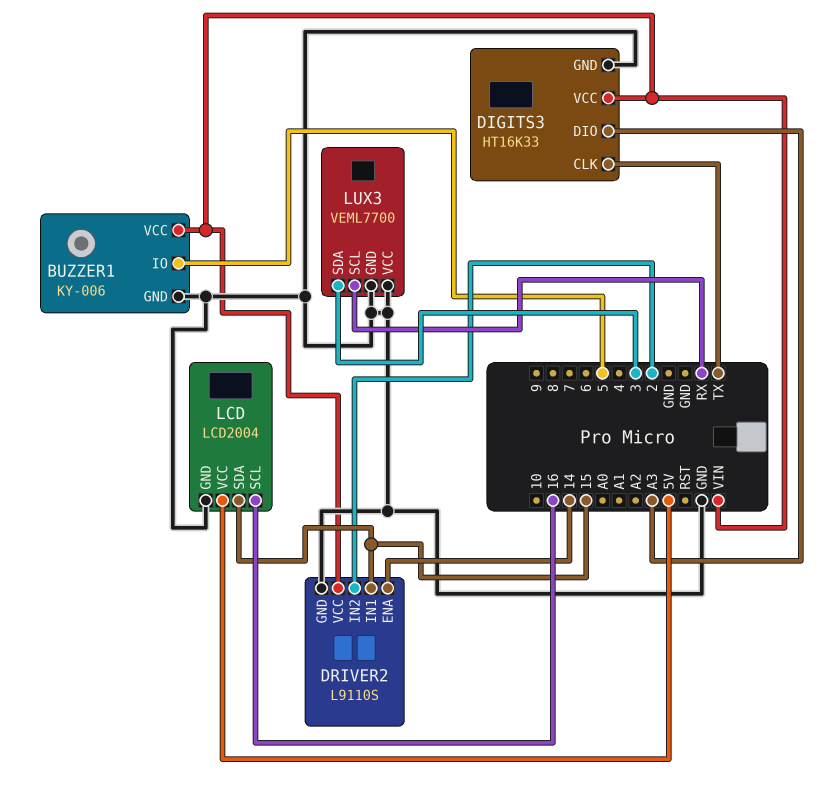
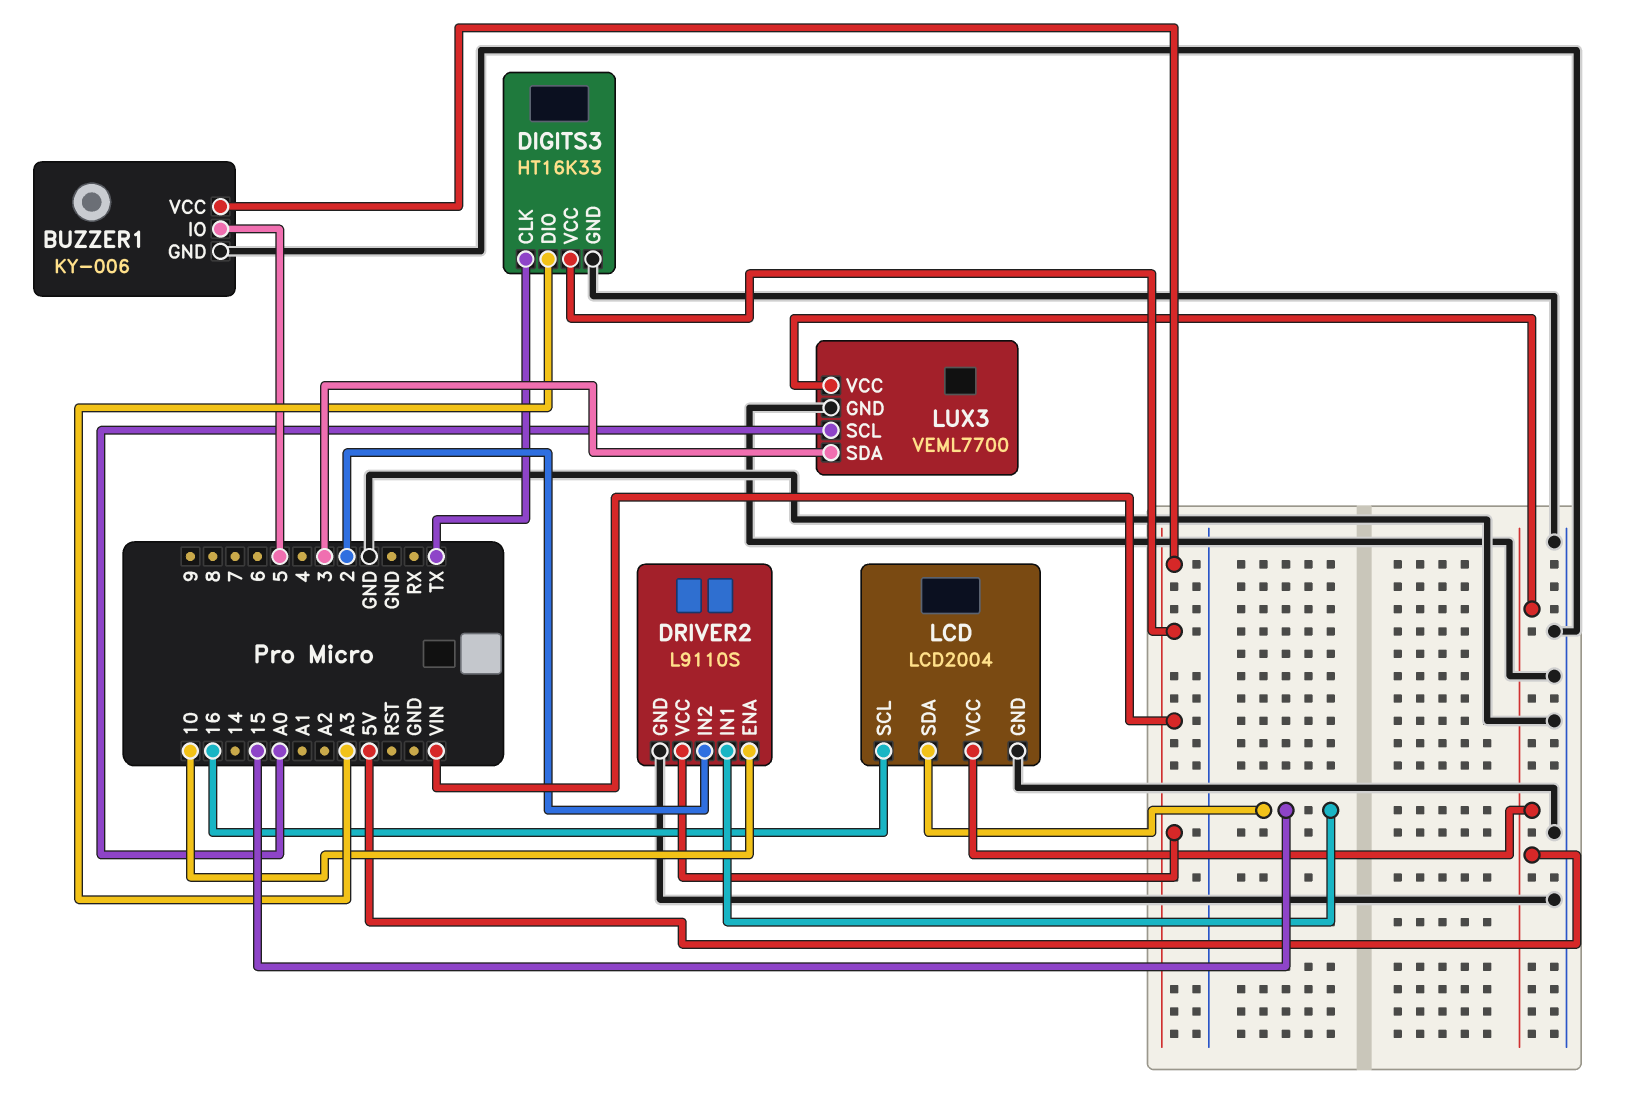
DRIVER2 pin ENA: 14 -> 10
LUX3 pin SCL: RX -> A0
LUX3 pin VCC: GND -> 5V

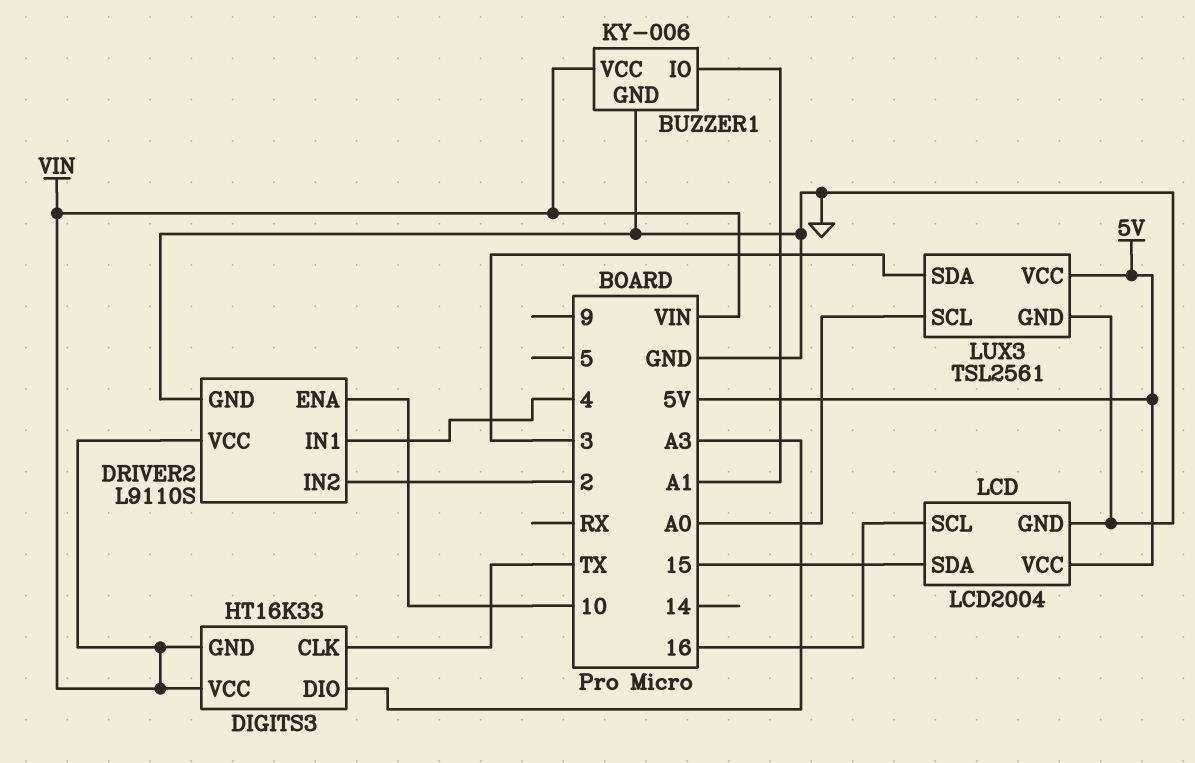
BUZZER1 pin IO: 5 -> A1
DIGITS3 pin GND: GND -> VIN
DRIVER2 pin IN1: 15 -> 4
LUX3: VEML7700 -> TSL2561

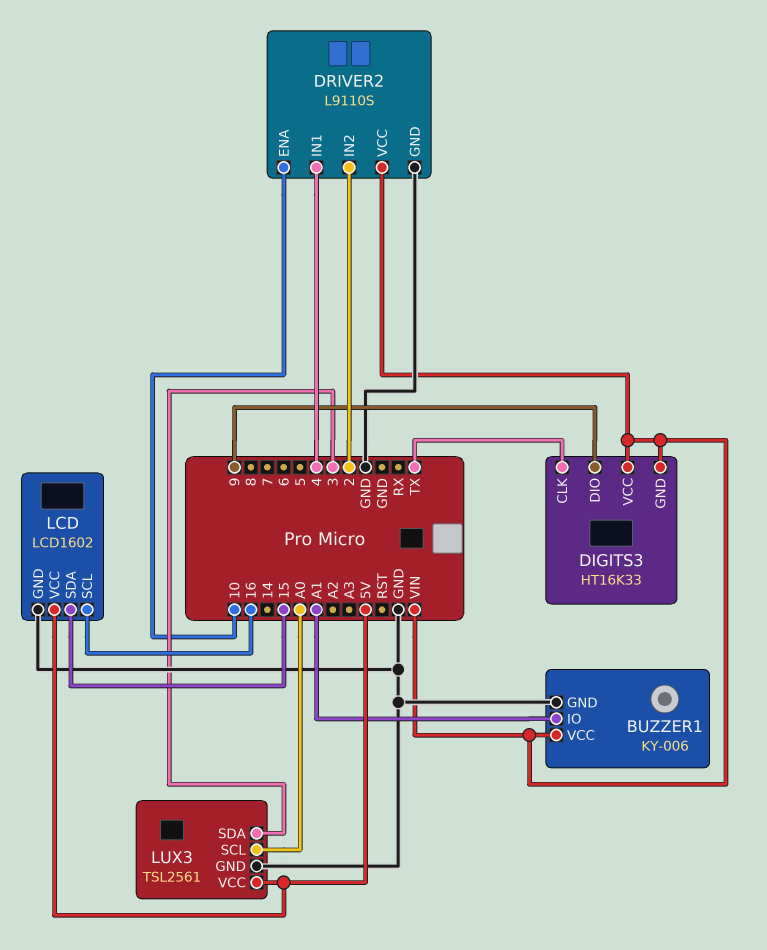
DIGITS3 pin DIO: A3 -> 9
LCD: LCD2004 -> LCD1602

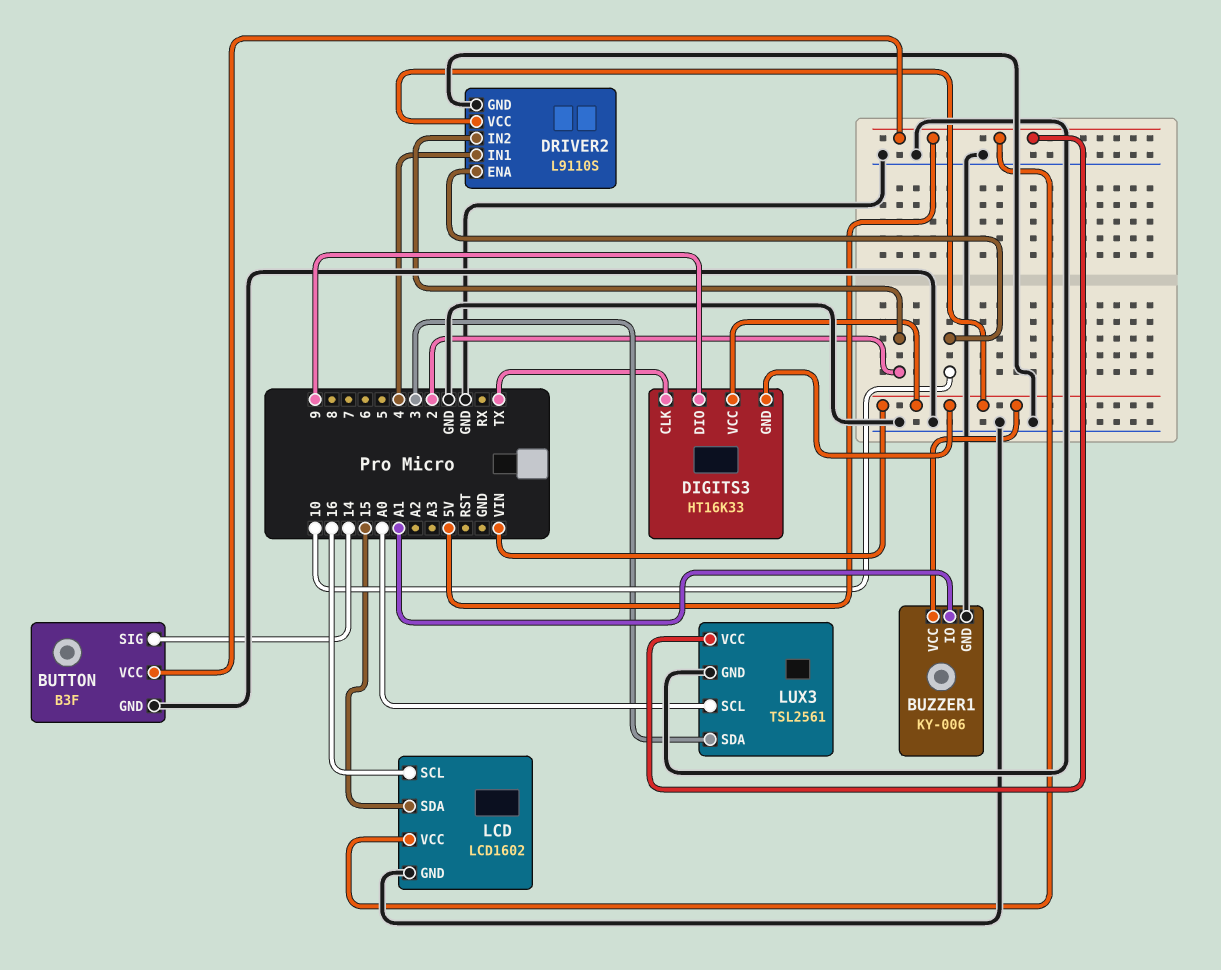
BUTTON: none -> B3F
BUTTON pin GND: none -> GND
BUTTON pin SIG: none -> 14
BUTTON pin VCC: none -> 5V

